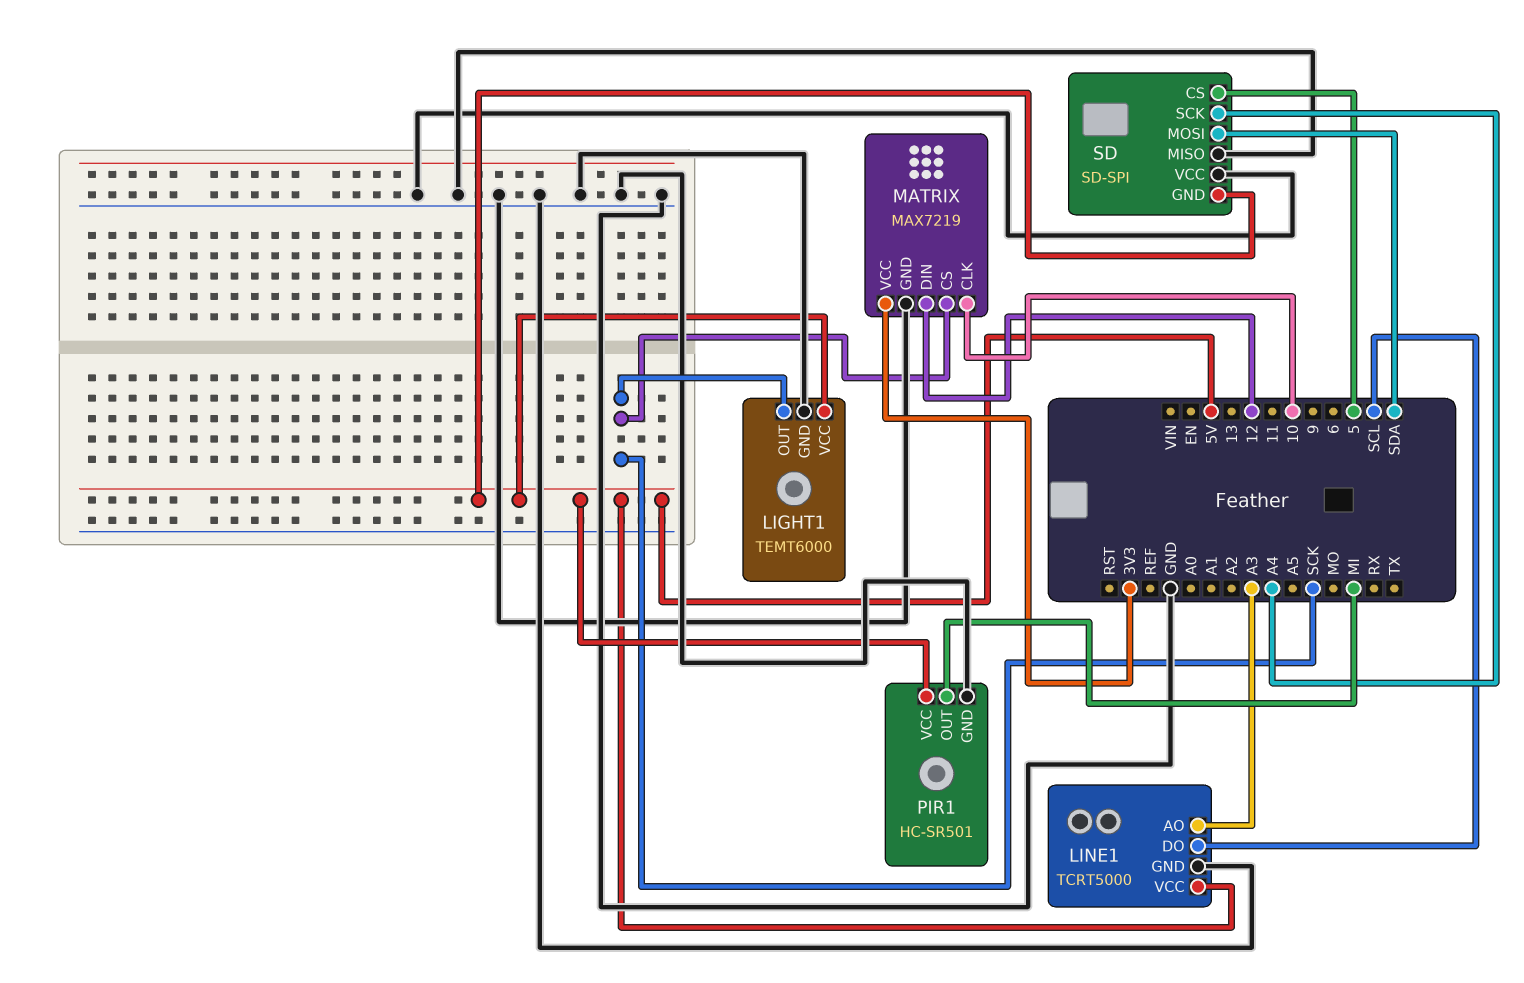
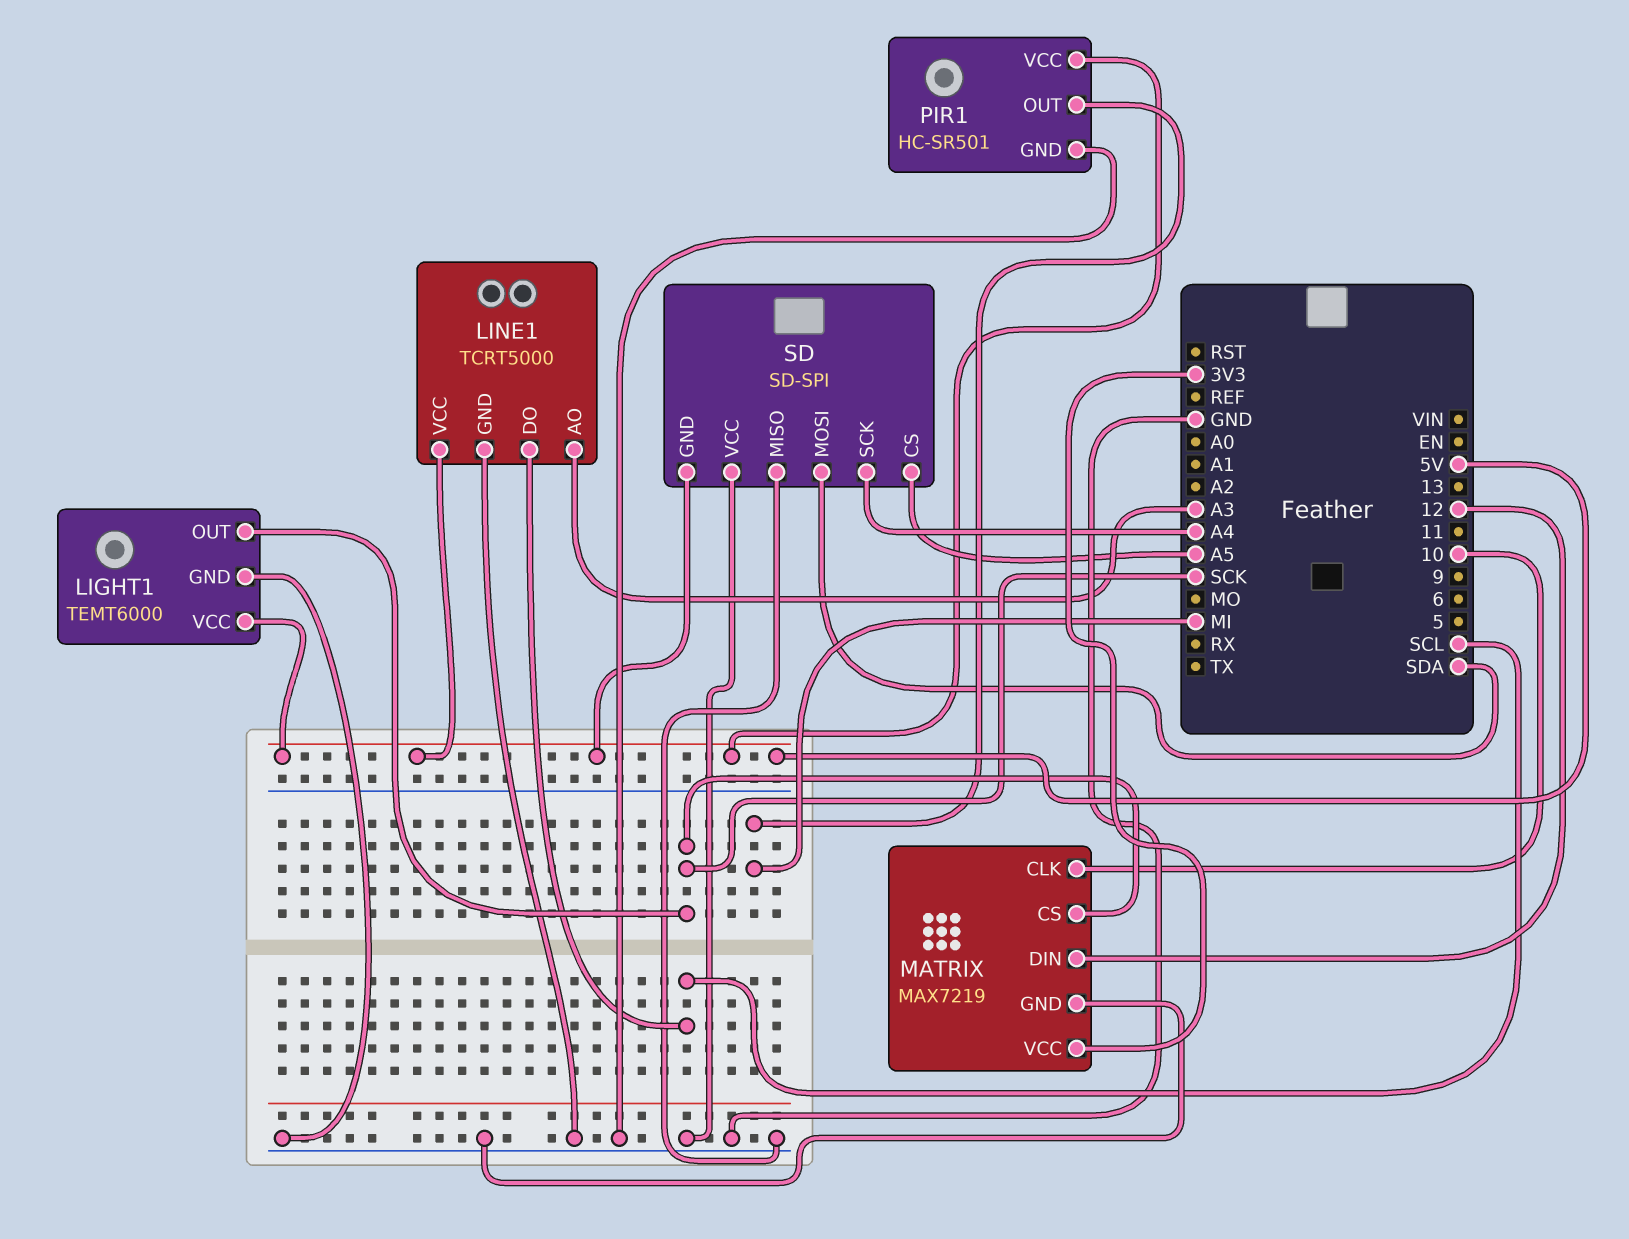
SD pin CS: 5 -> A5

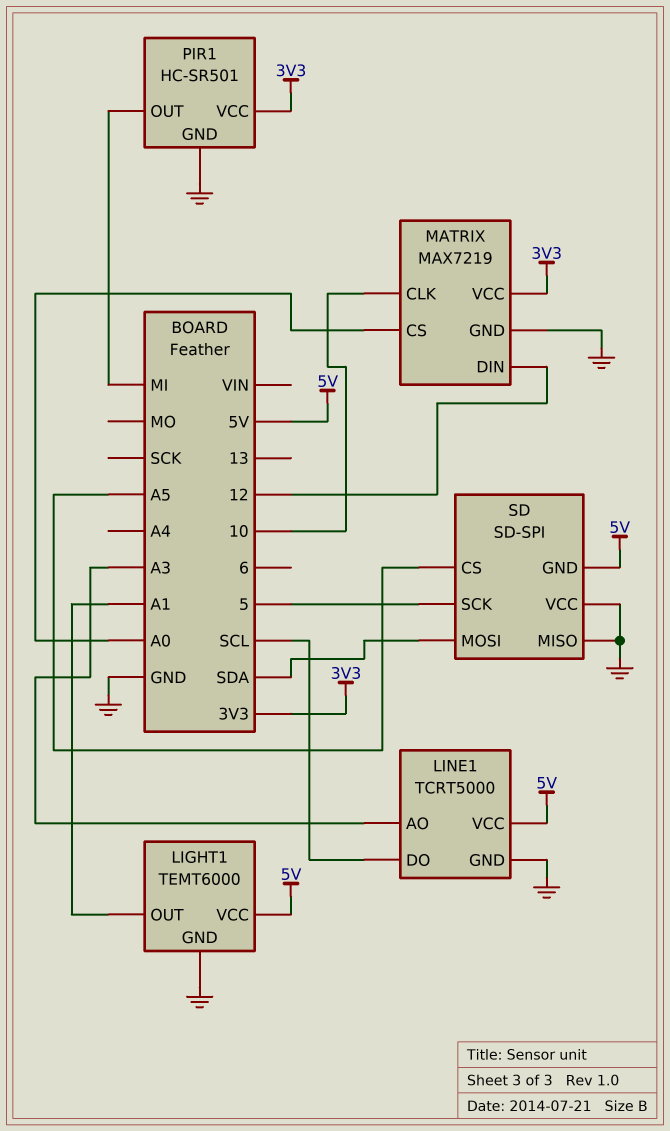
LIGHT1 pin OUT: SCK -> A1
MATRIX pin CS: SCK -> A0
PIR1 pin VCC: 5V -> 3V3
SD pin SCK: A4 -> 5

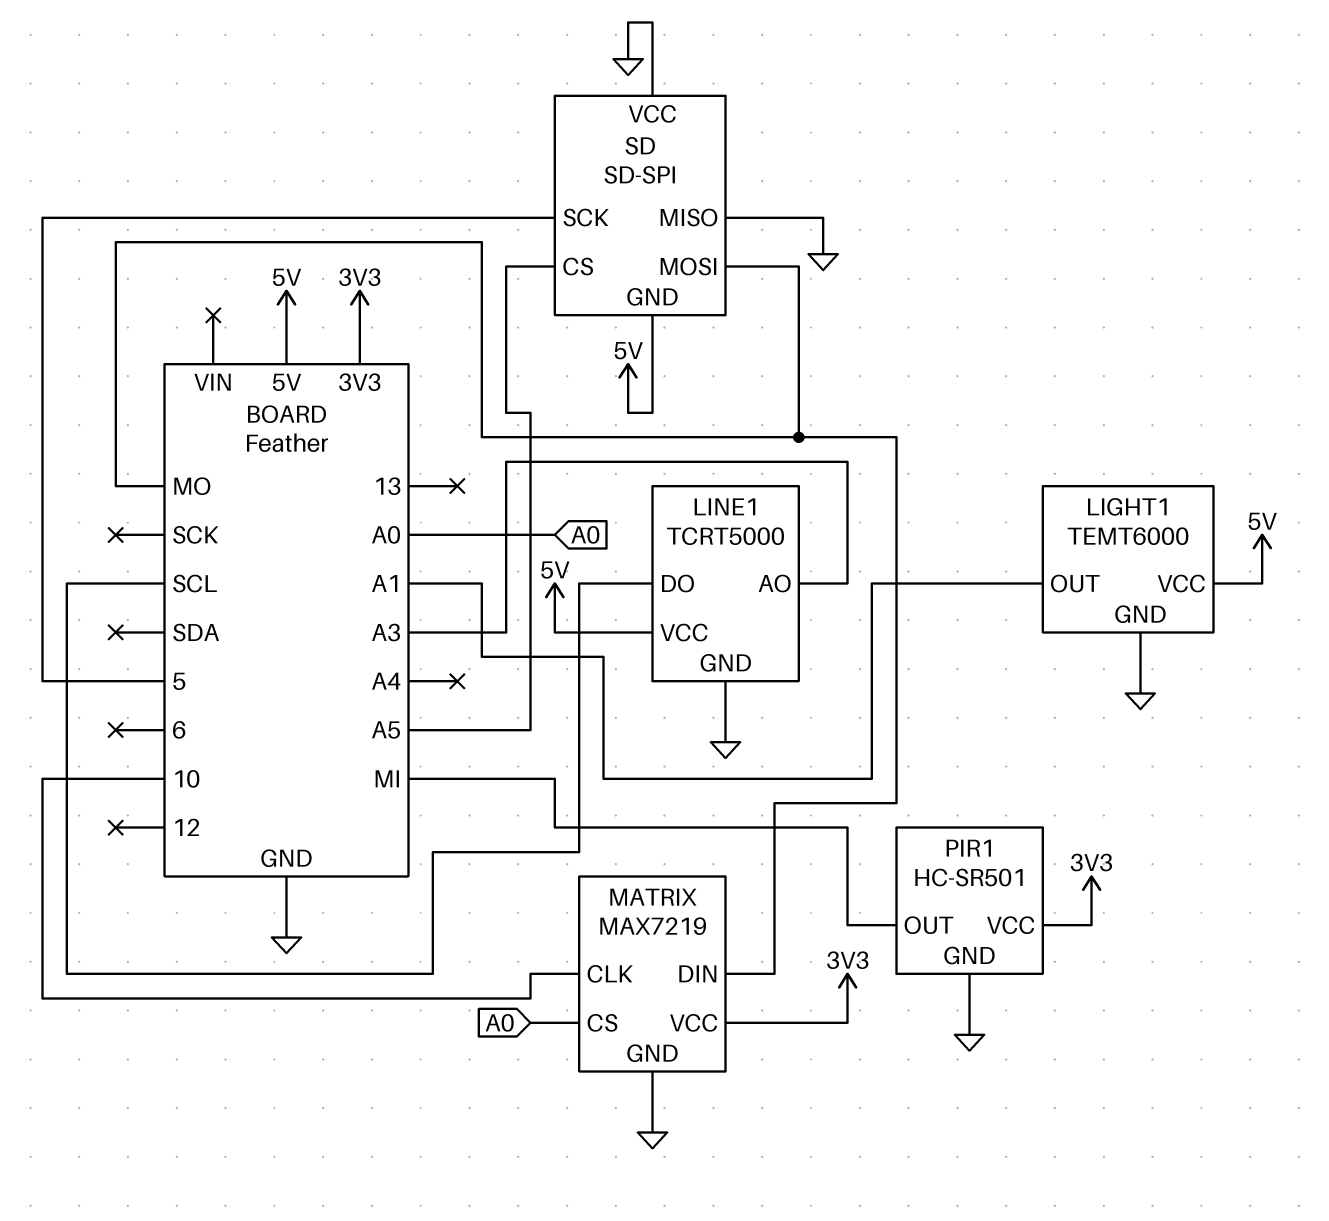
MATRIX pin DIN: 12 -> MO
SD pin MOSI: SDA -> MO

